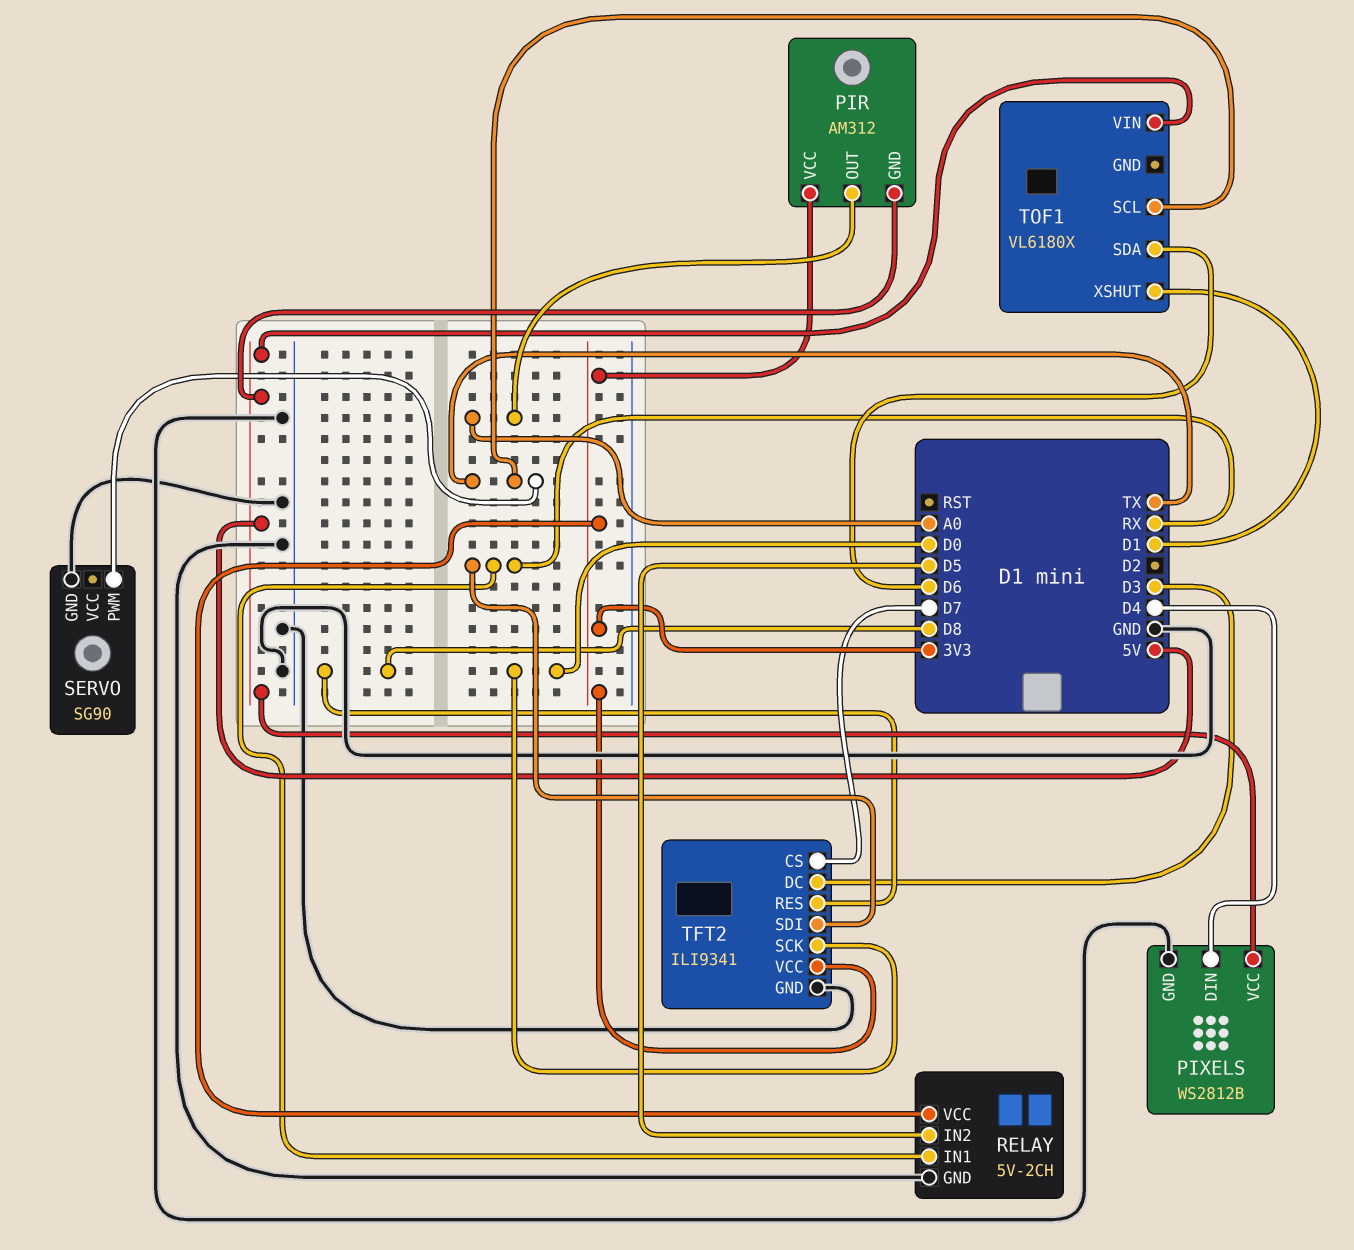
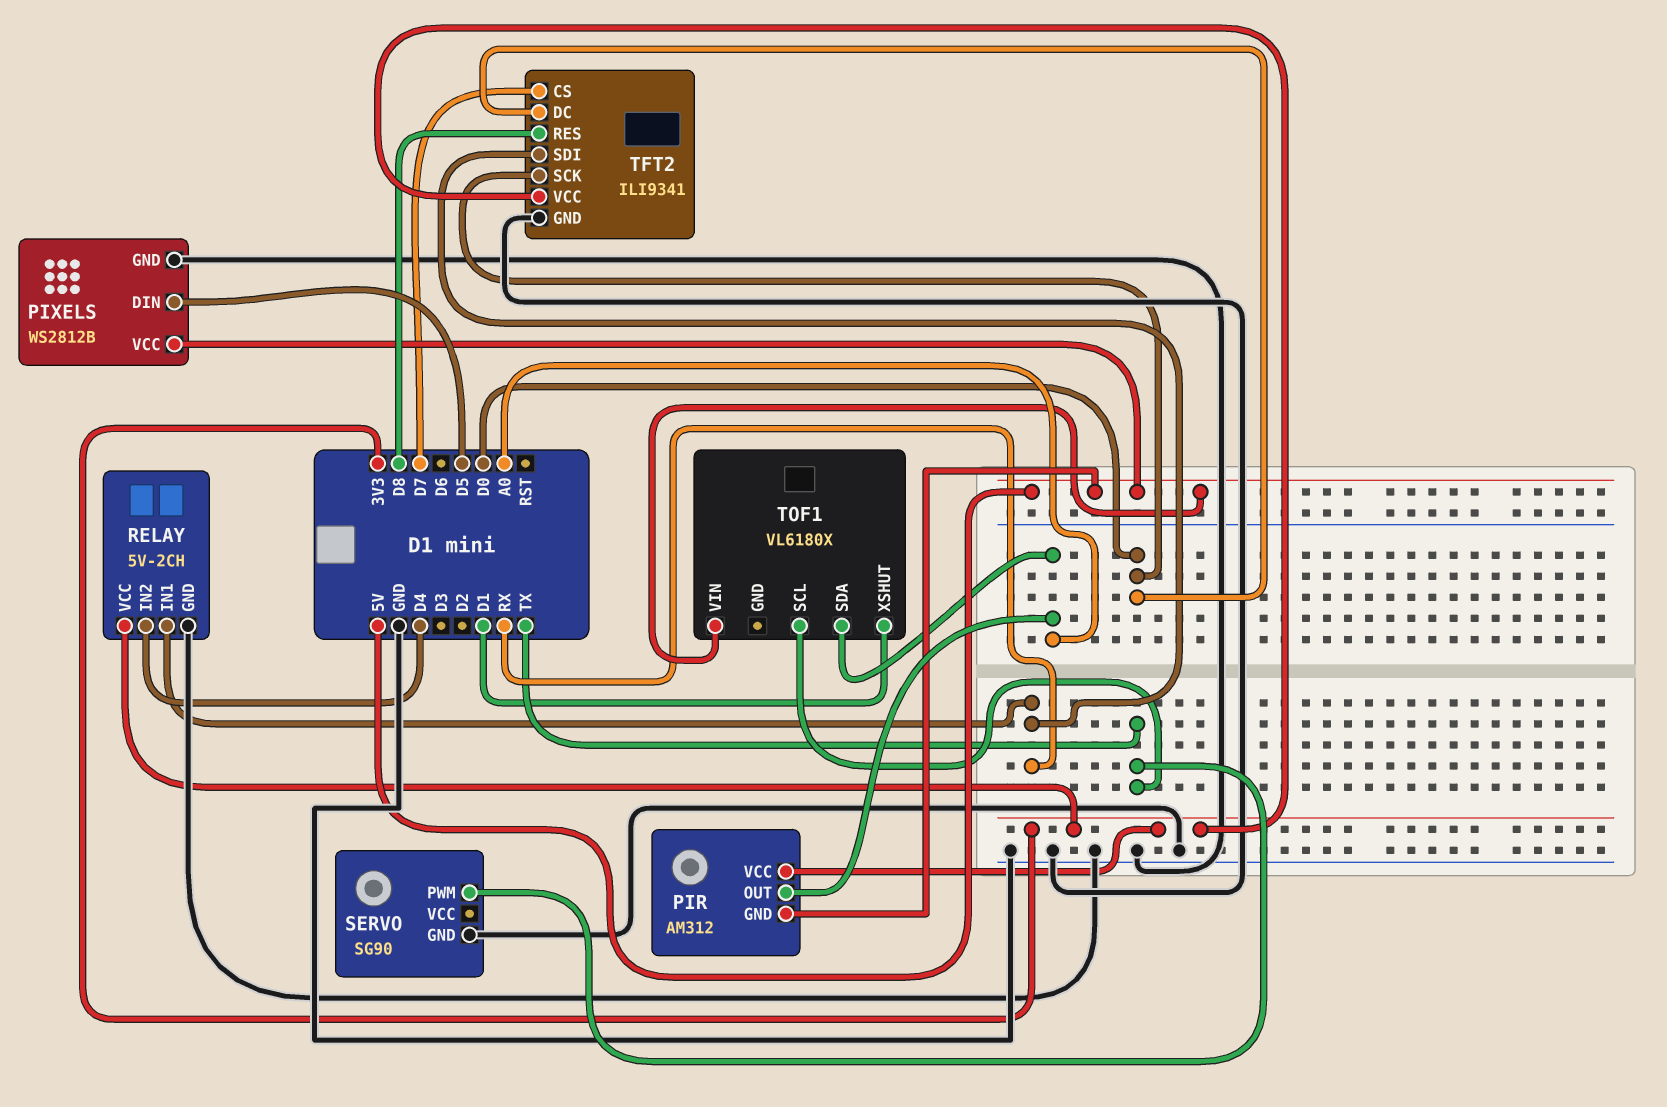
PIXELS pin DIN: D4 -> D5
RELAY pin IN2: D5 -> D4
TFT2 pin DC: D3 -> D0
TOF1 pin SDA: D6 -> A0

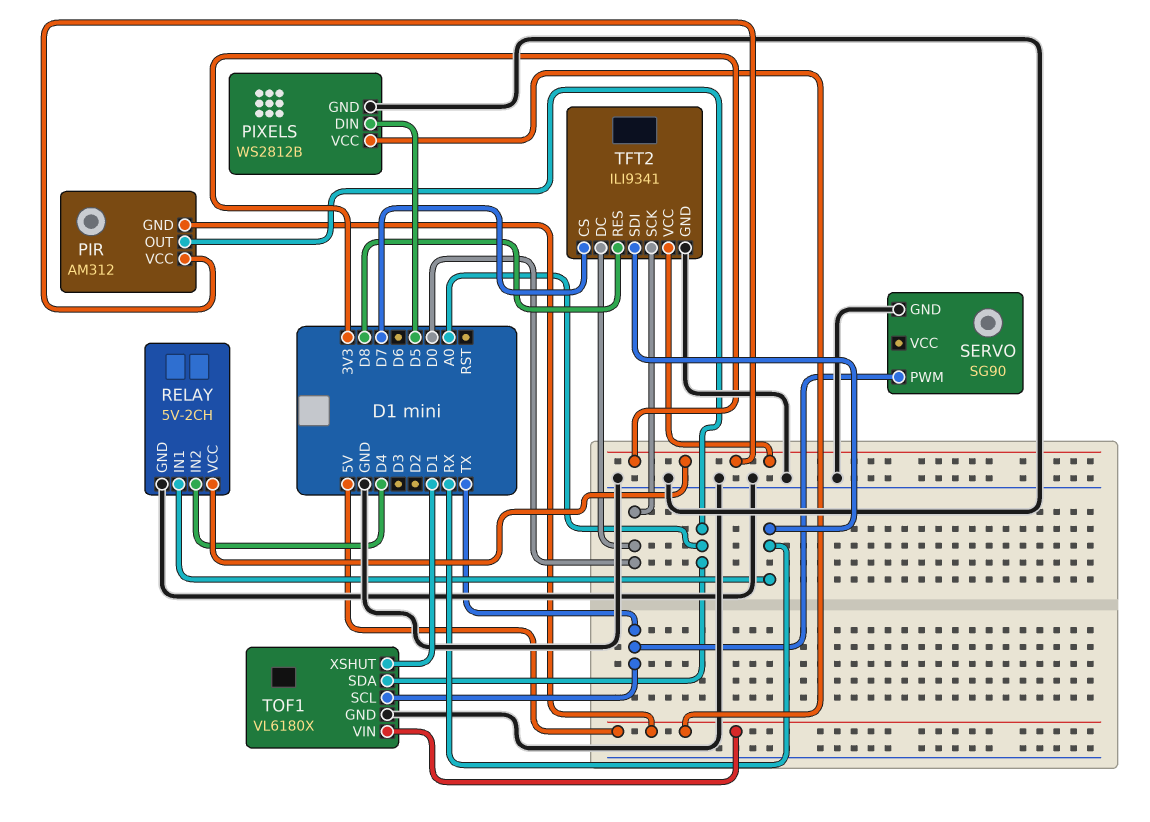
TOF1 pin GND: none -> GND

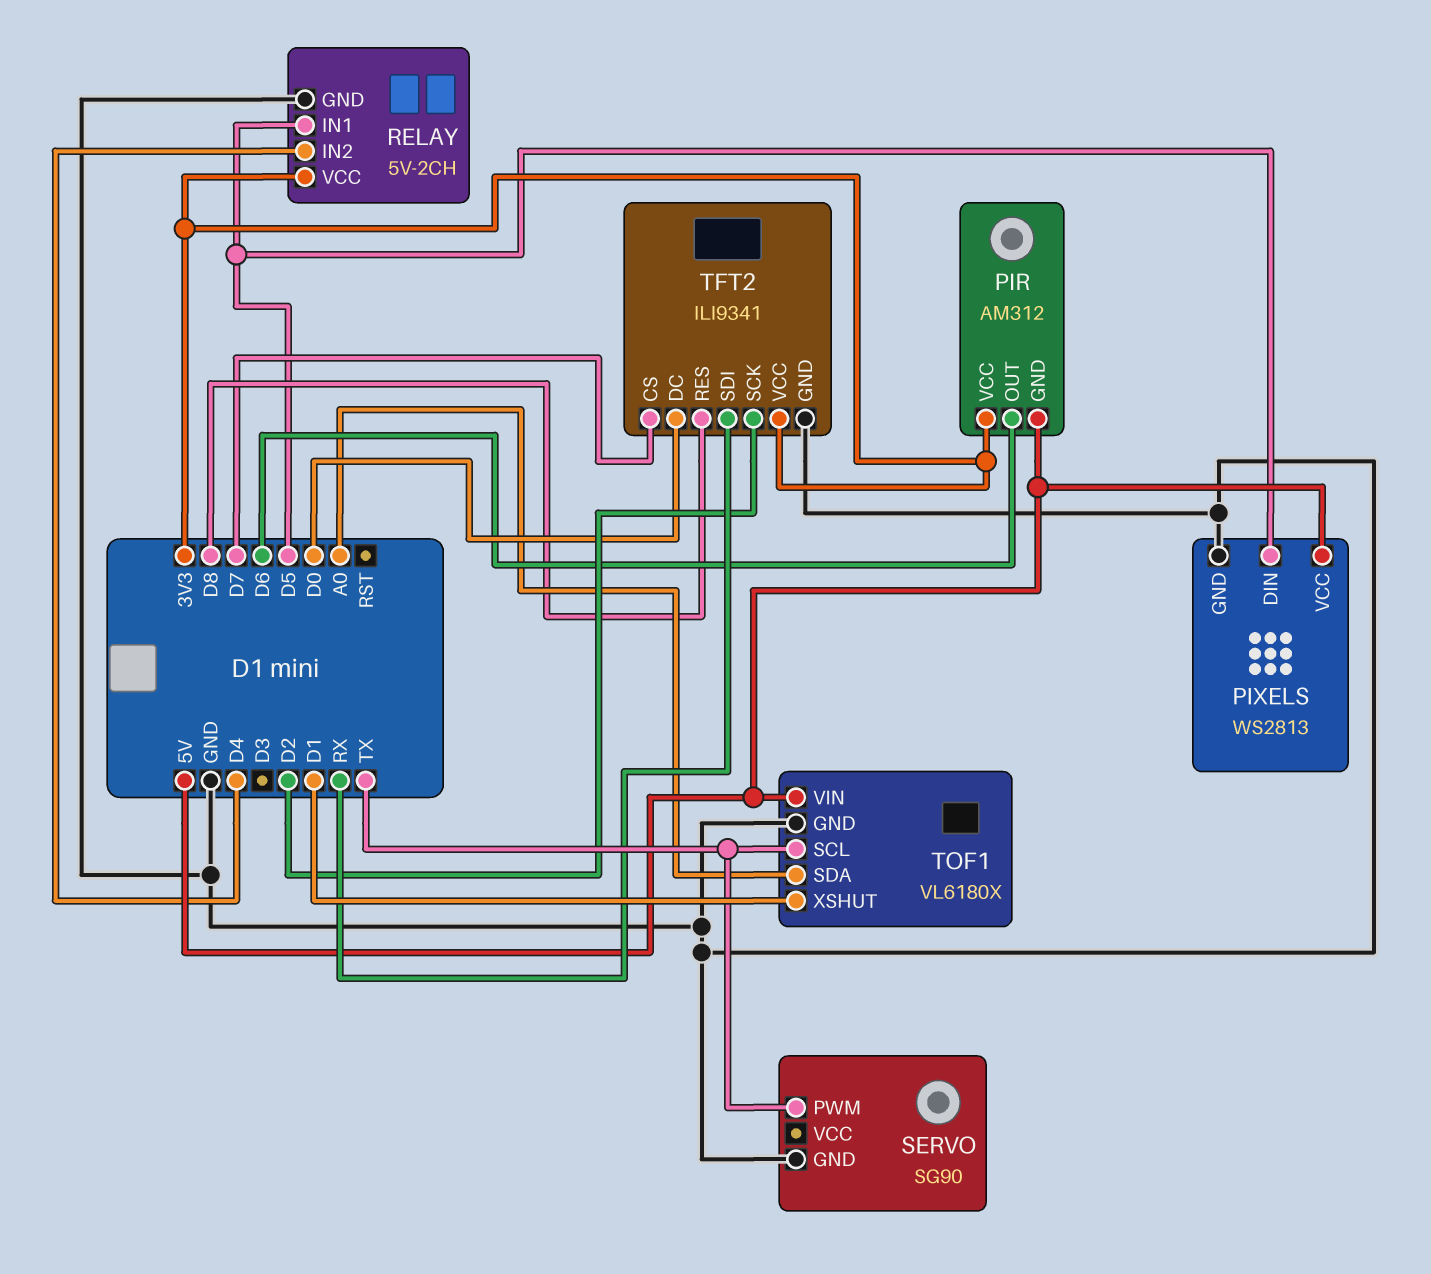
PIR pin OUT: A0 -> D6
PIXELS: WS2812B -> WS2813
RELAY pin IN1: RX -> D5
TFT2 pin SCK: D0 -> D2

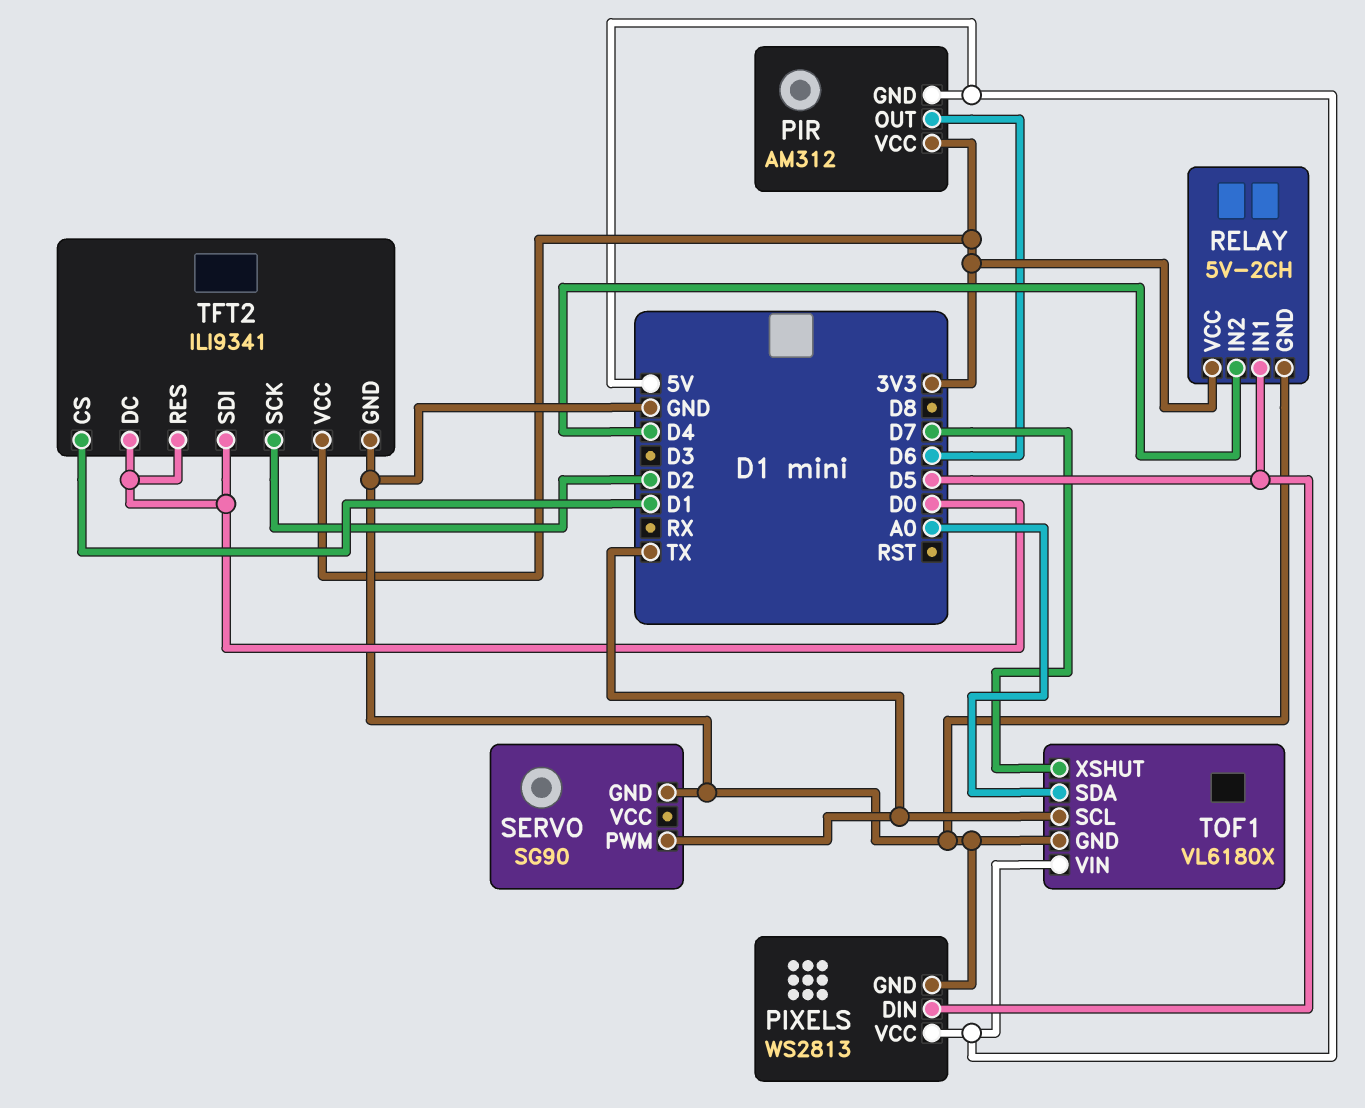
TFT2 pin CS: D7 -> D1
TFT2 pin RES: D8 -> D0
TFT2 pin SDI: RX -> D0
TOF1 pin XSHUT: D1 -> D7

